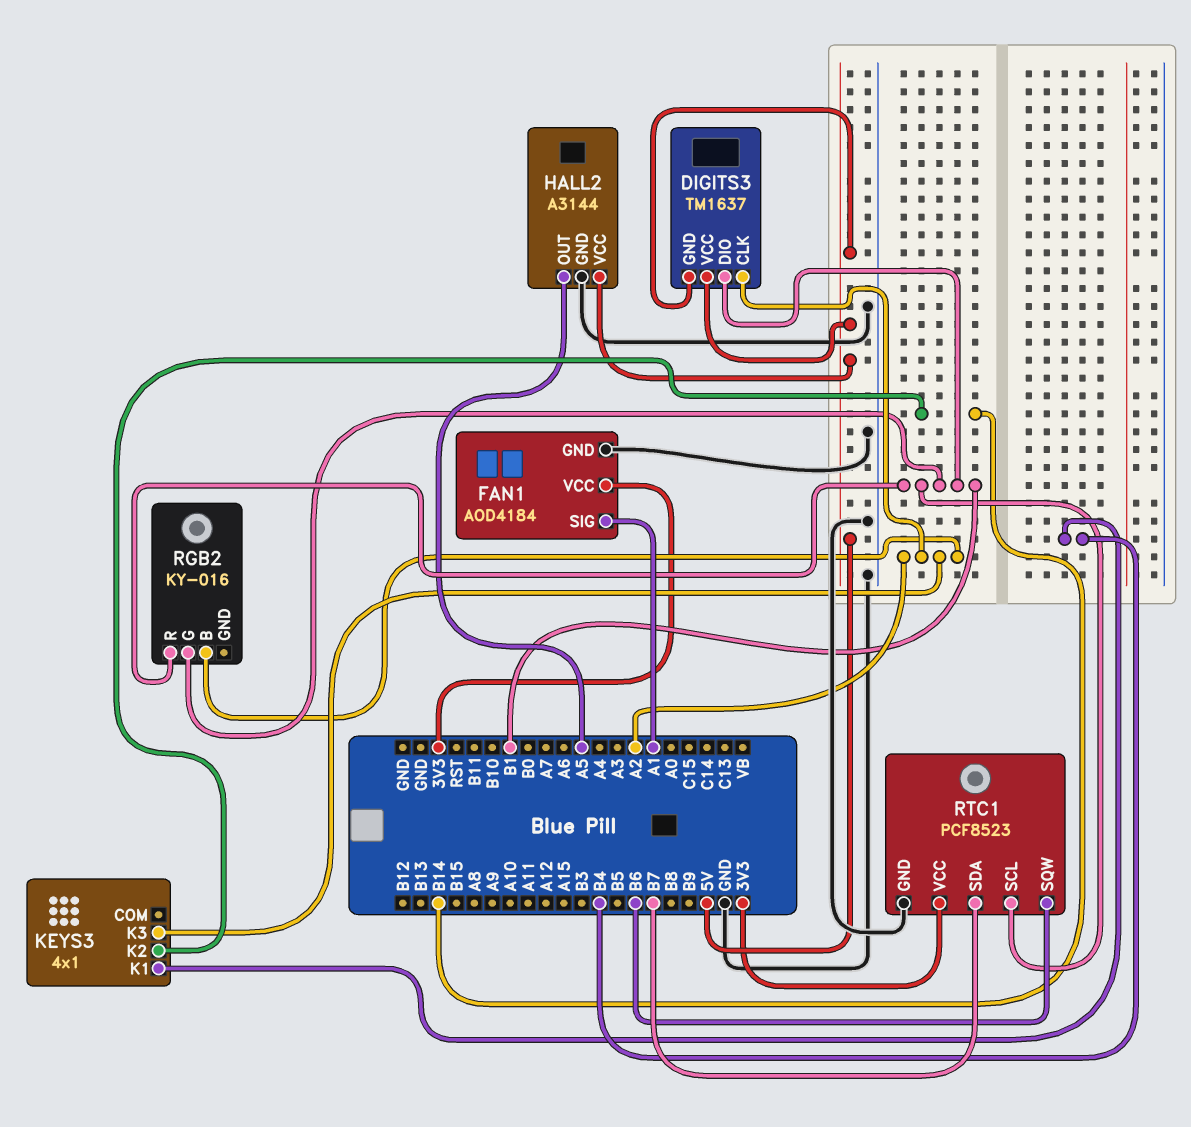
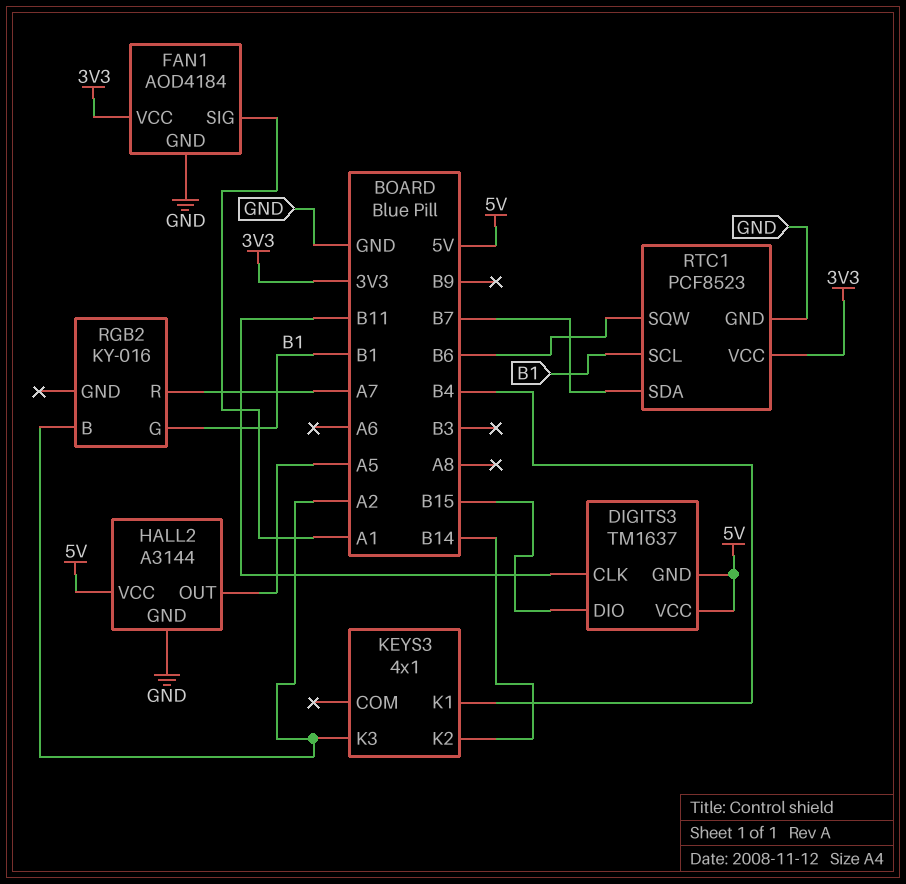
DIGITS3 pin CLK: A2 -> B11
DIGITS3 pin DIO: B1 -> B15
RGB2 pin R: B1 -> A7

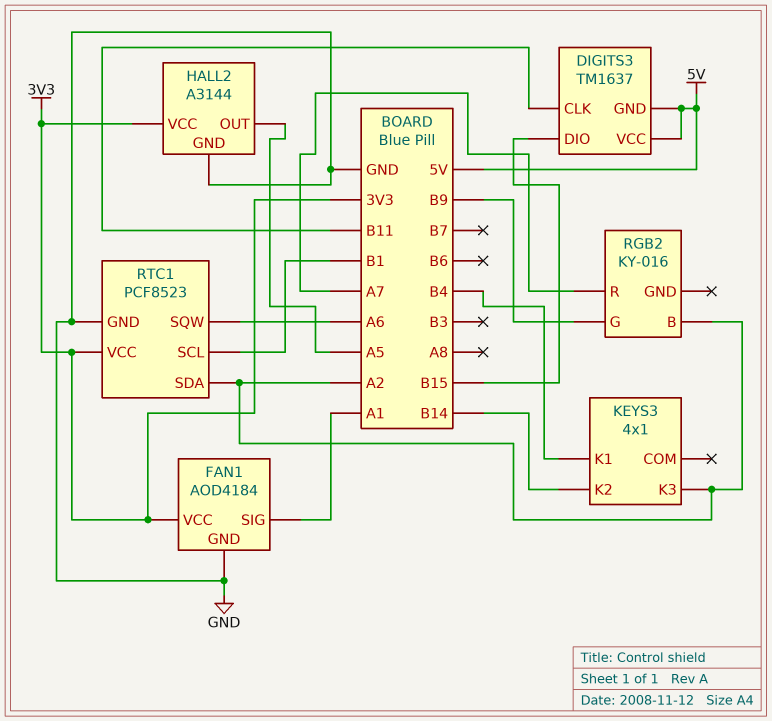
HALL2 pin VCC: 5V -> 3V3
RGB2 pin G: B1 -> B9
RTC1 pin SDA: B7 -> A2
RTC1 pin SQW: B6 -> A6

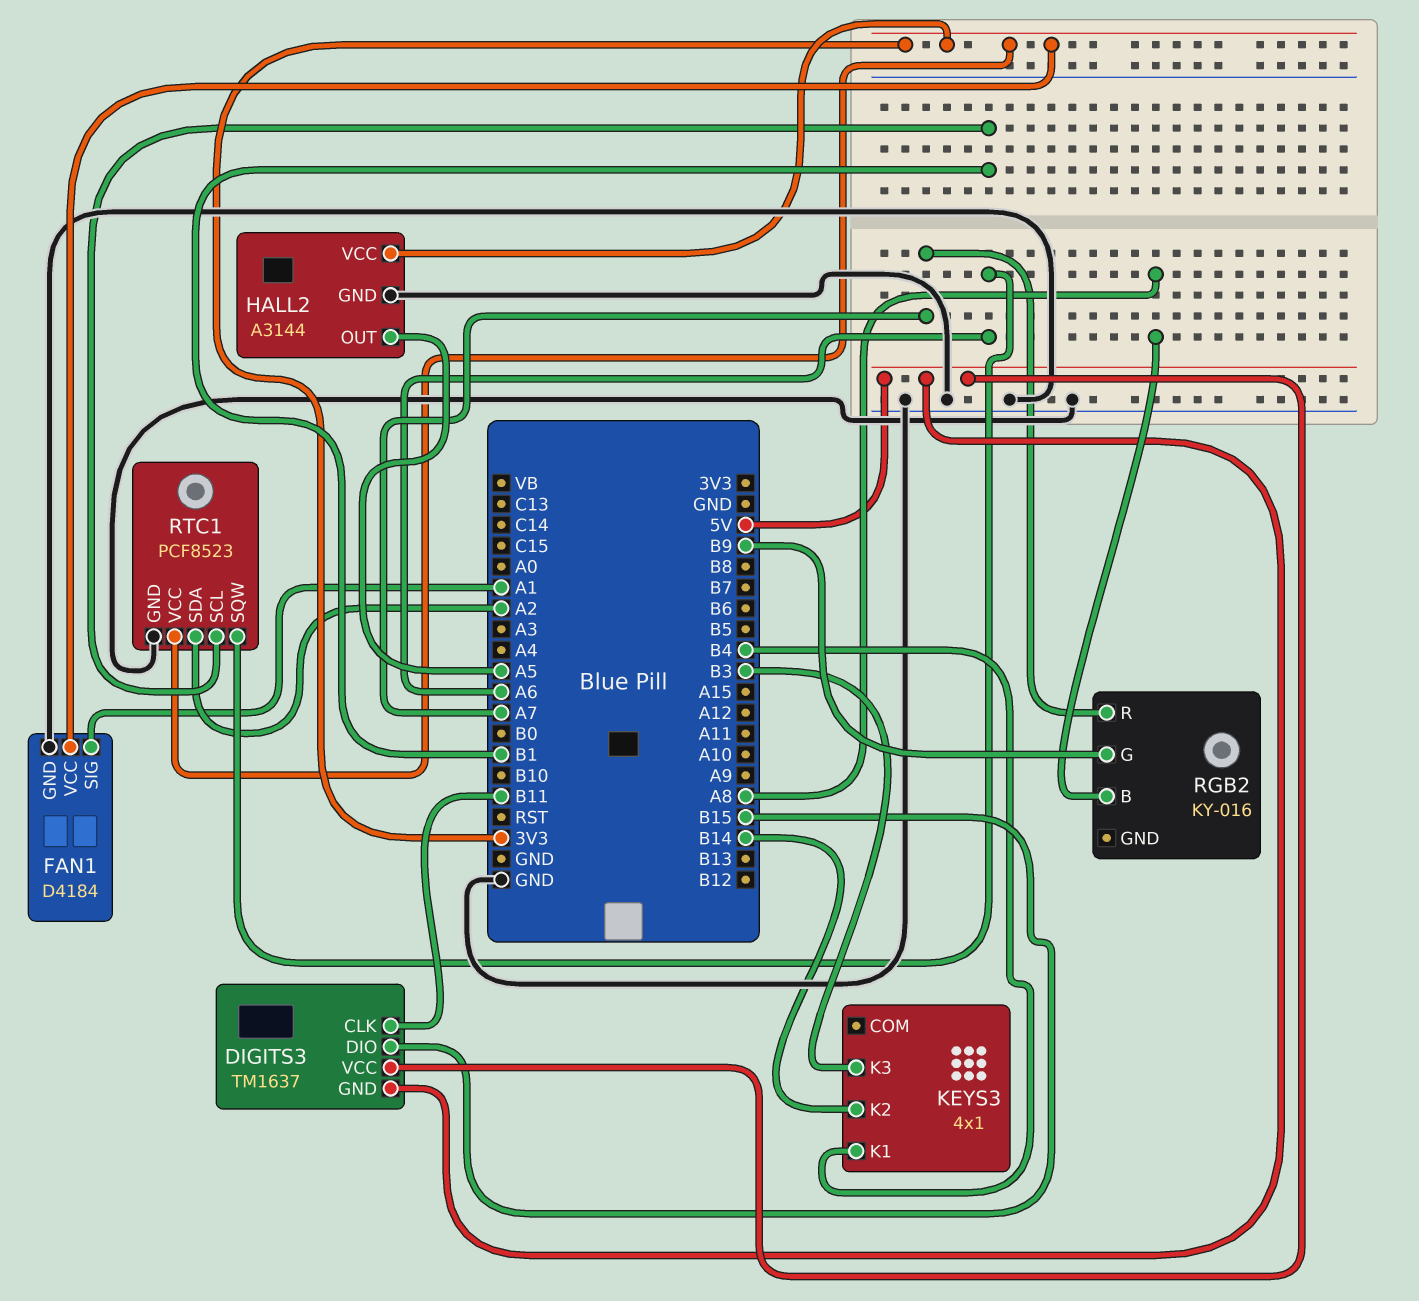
FAN1: AOD4184 -> D4184
KEYS3 pin K3: A2 -> B3
RGB2 pin B: A2 -> A8

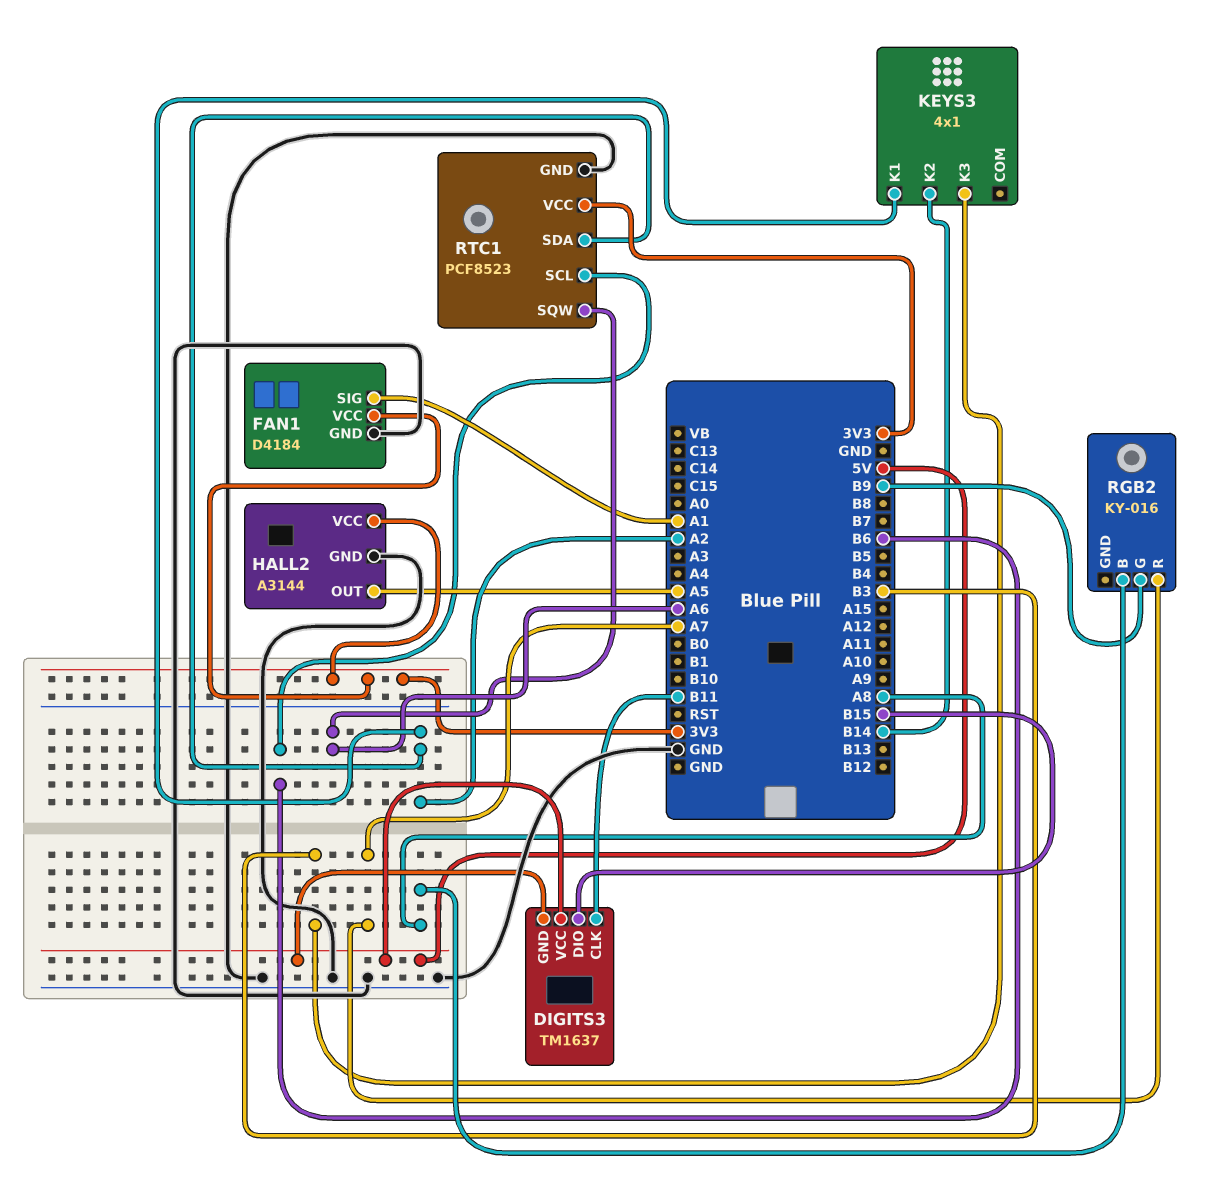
KEYS3 pin K1: B4 -> A2
RTC1 pin SCL: B1 -> B6

